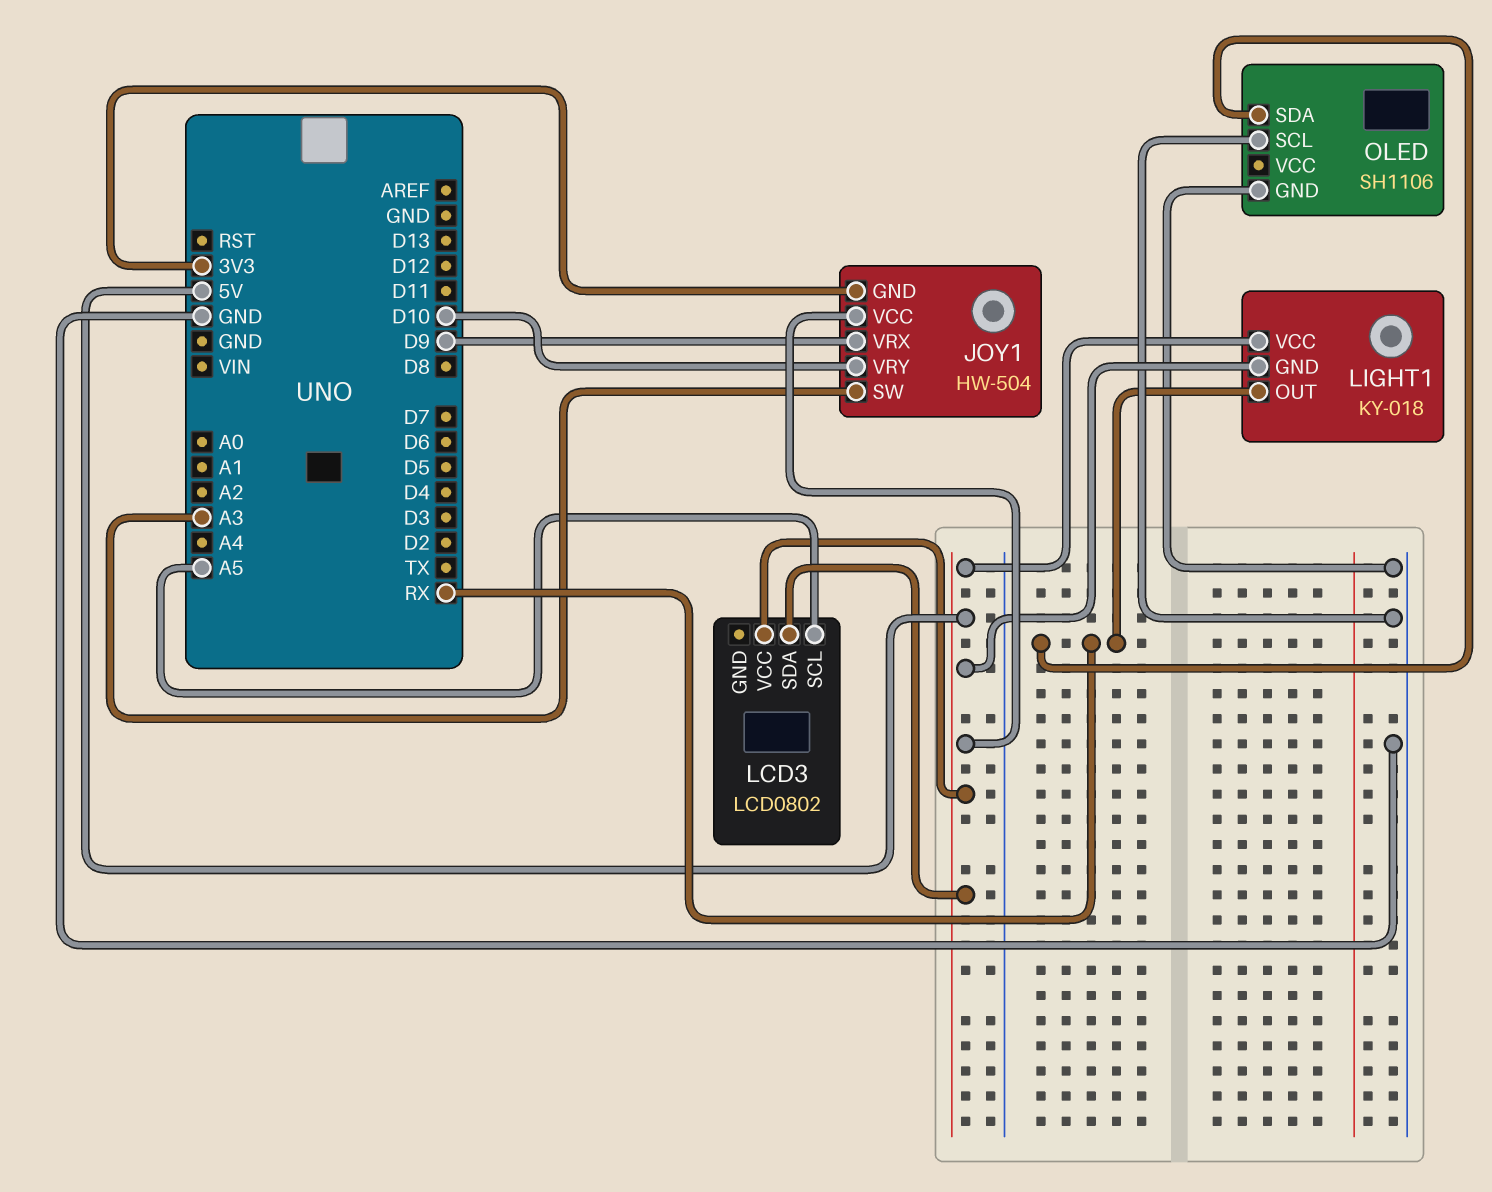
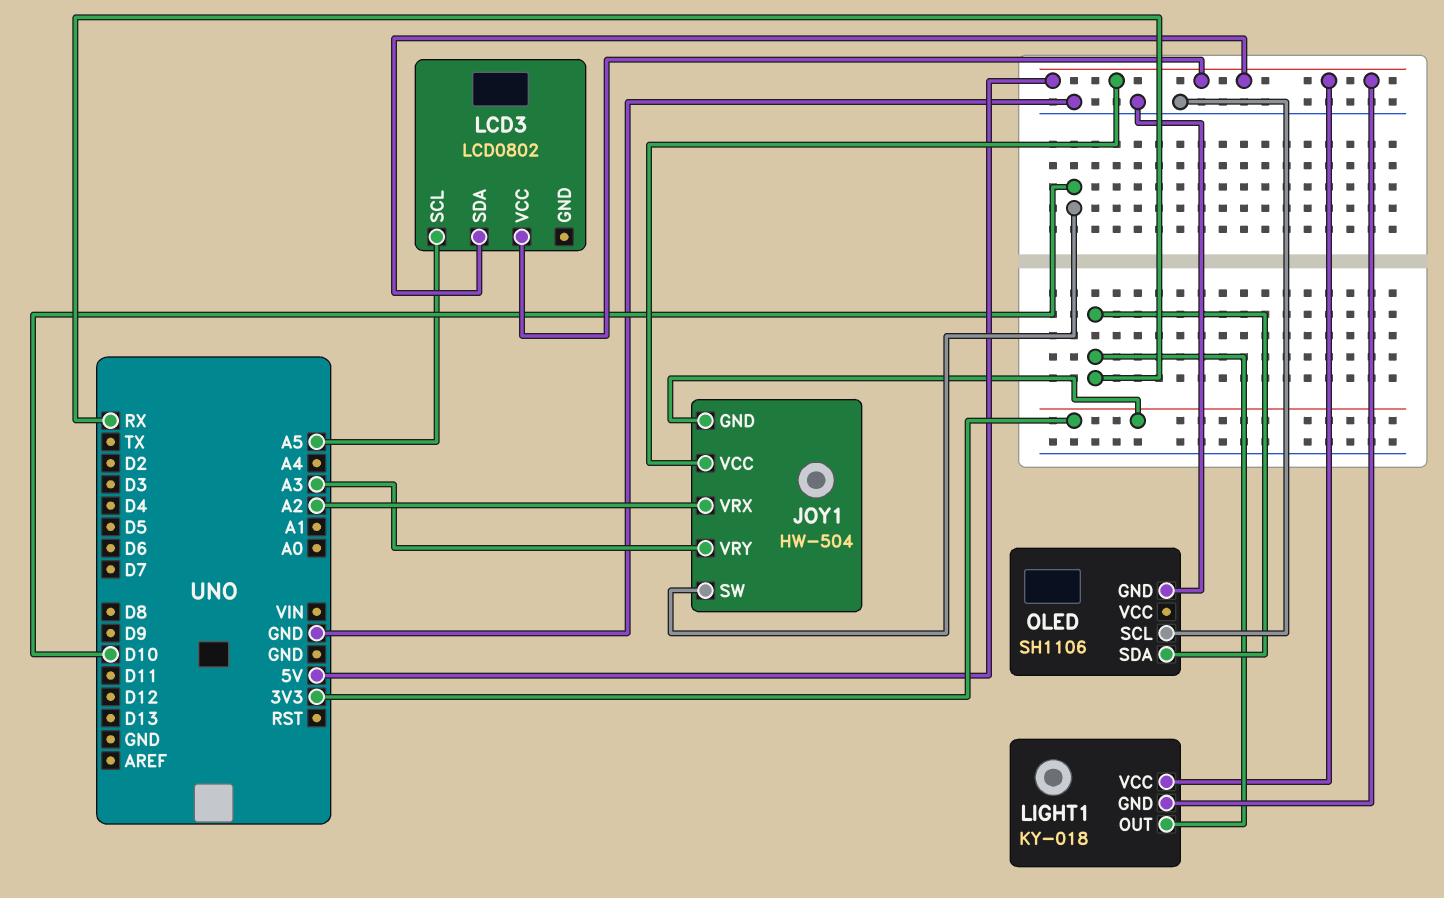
JOY1 pin SW: A3 -> D10
JOY1 pin VRX: D9 -> A2
JOY1 pin VRY: D10 -> A3

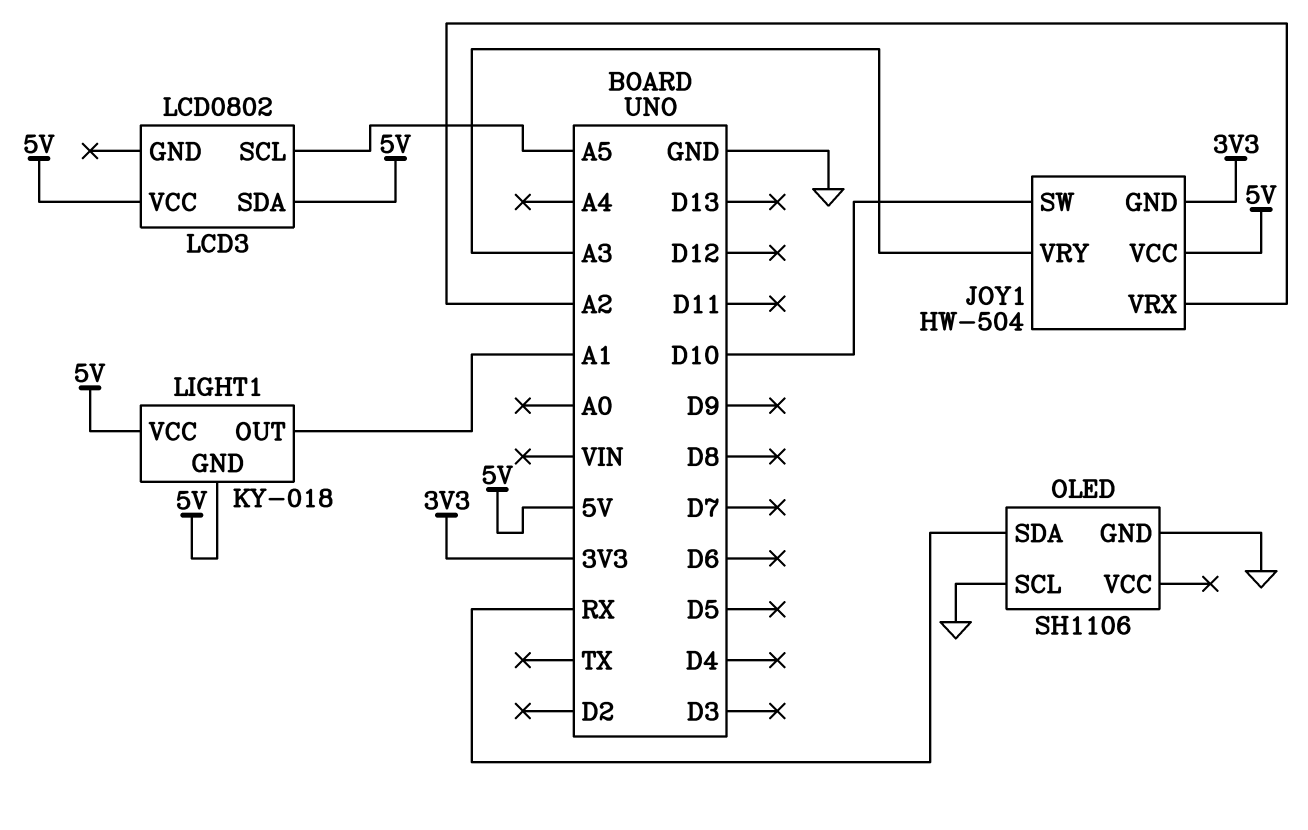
LIGHT1 pin OUT: RX -> A1

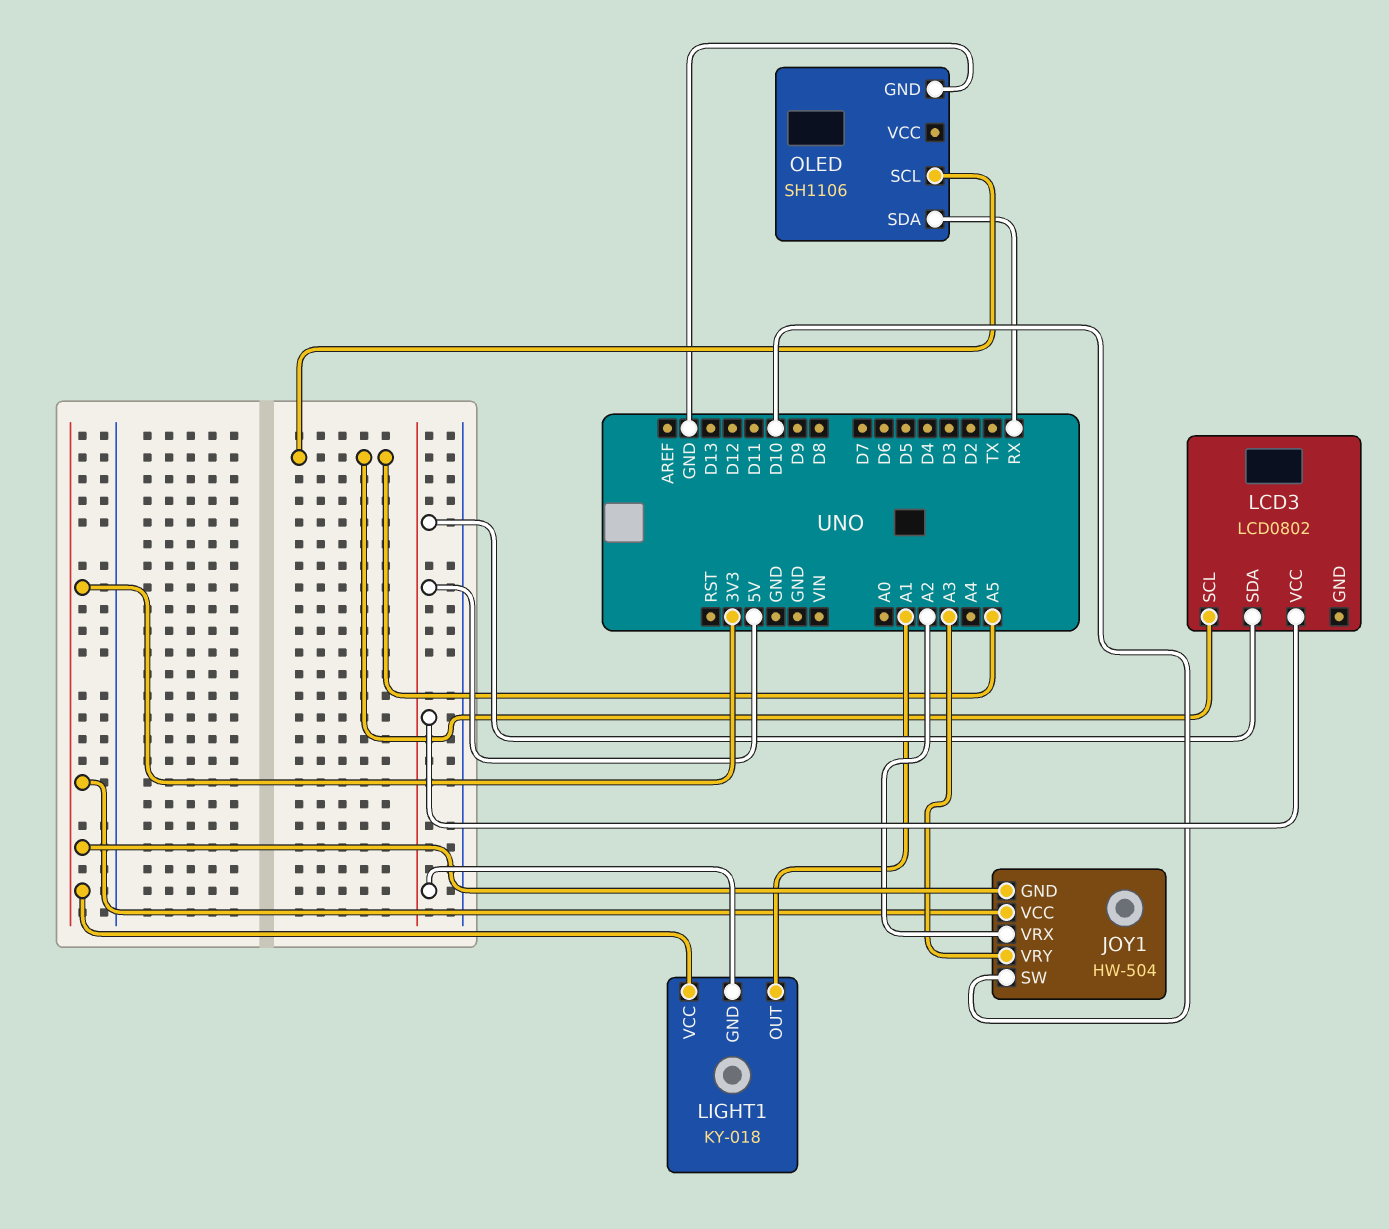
JOY1 pin VCC: 5V -> 3V3
LIGHT1 pin VCC: 5V -> 3V3
OLED pin SCL: GND -> A5

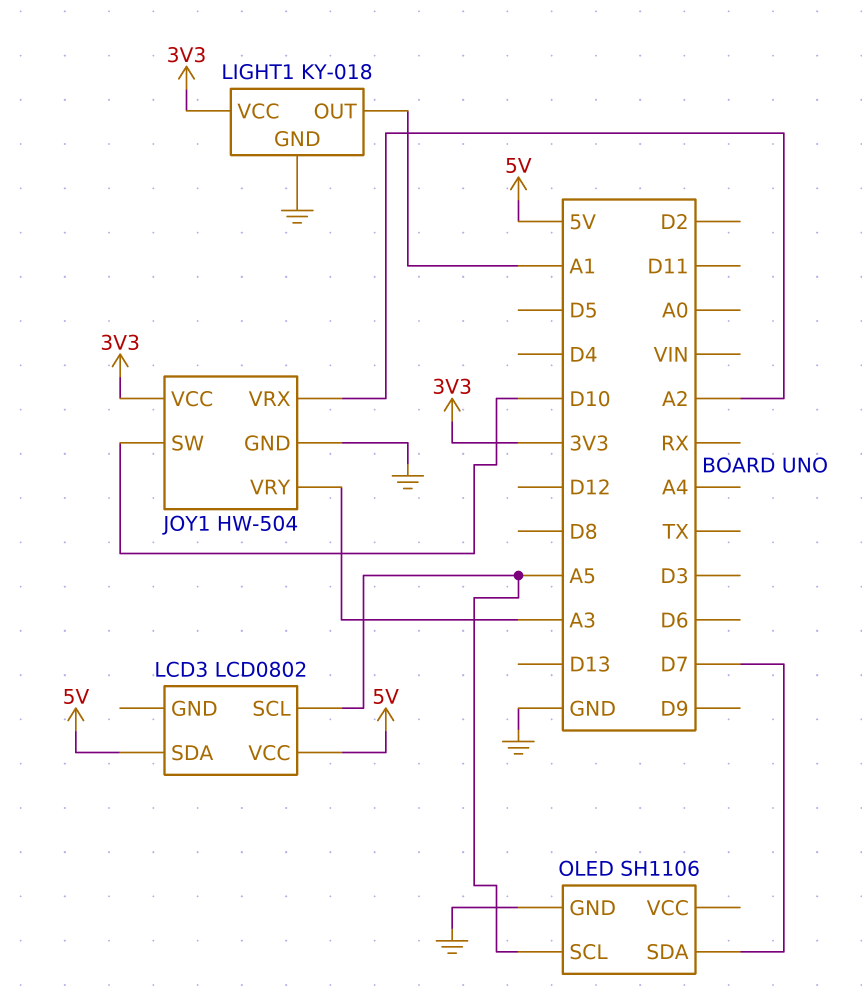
JOY1 pin GND: 3V3 -> GND
LIGHT1 pin GND: 5V -> GND
OLED pin SDA: RX -> D7

